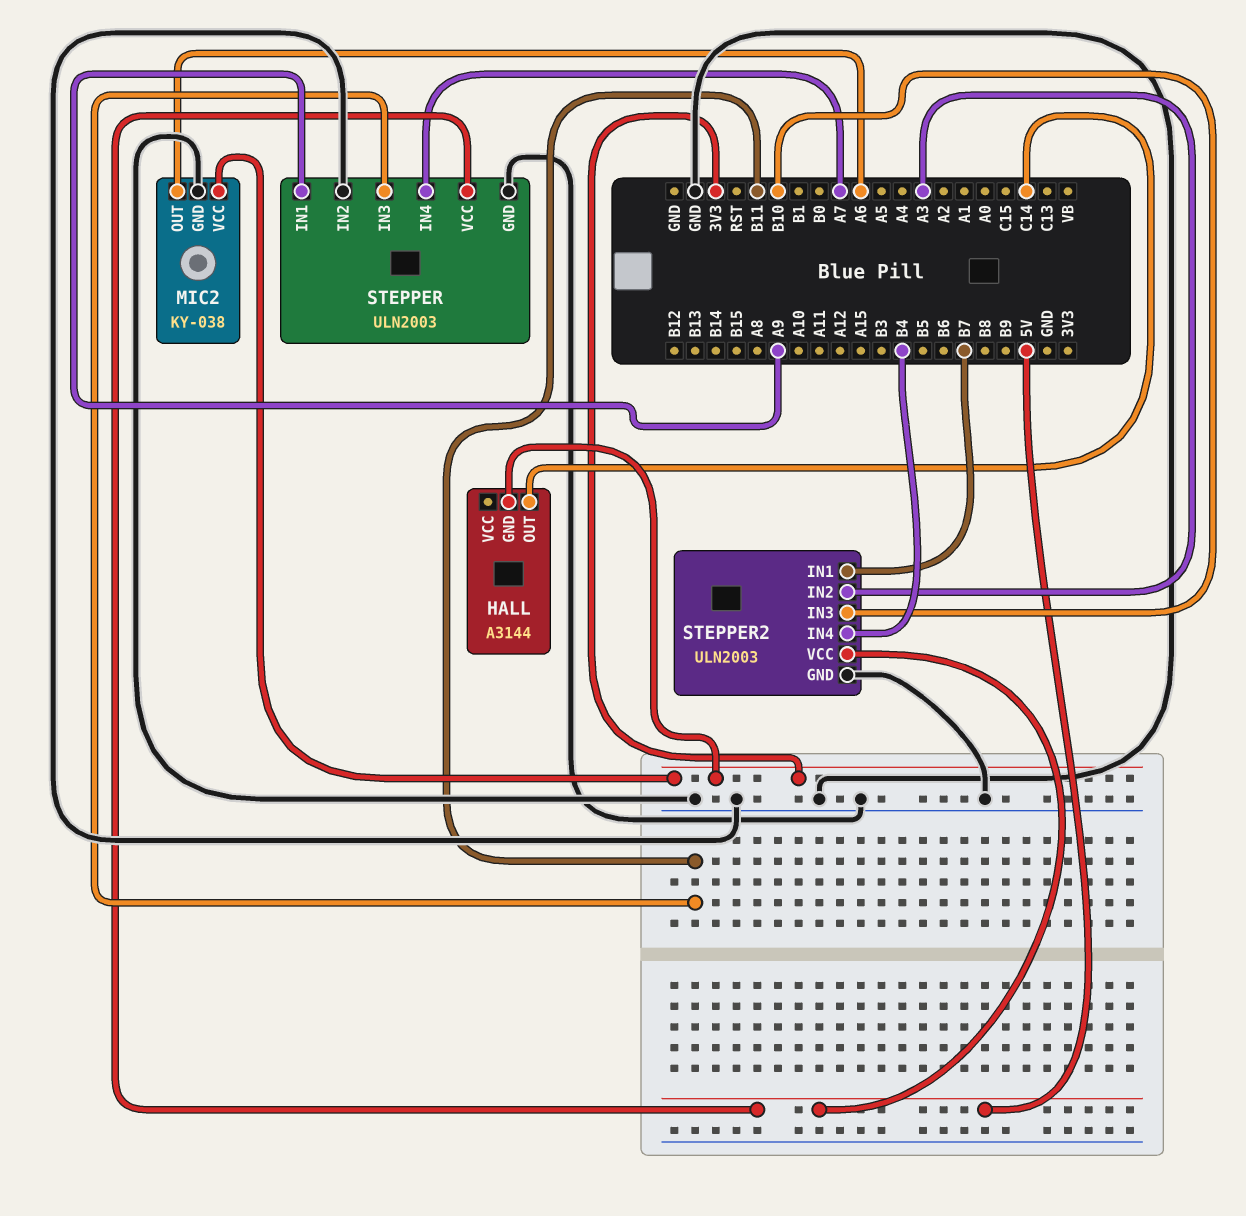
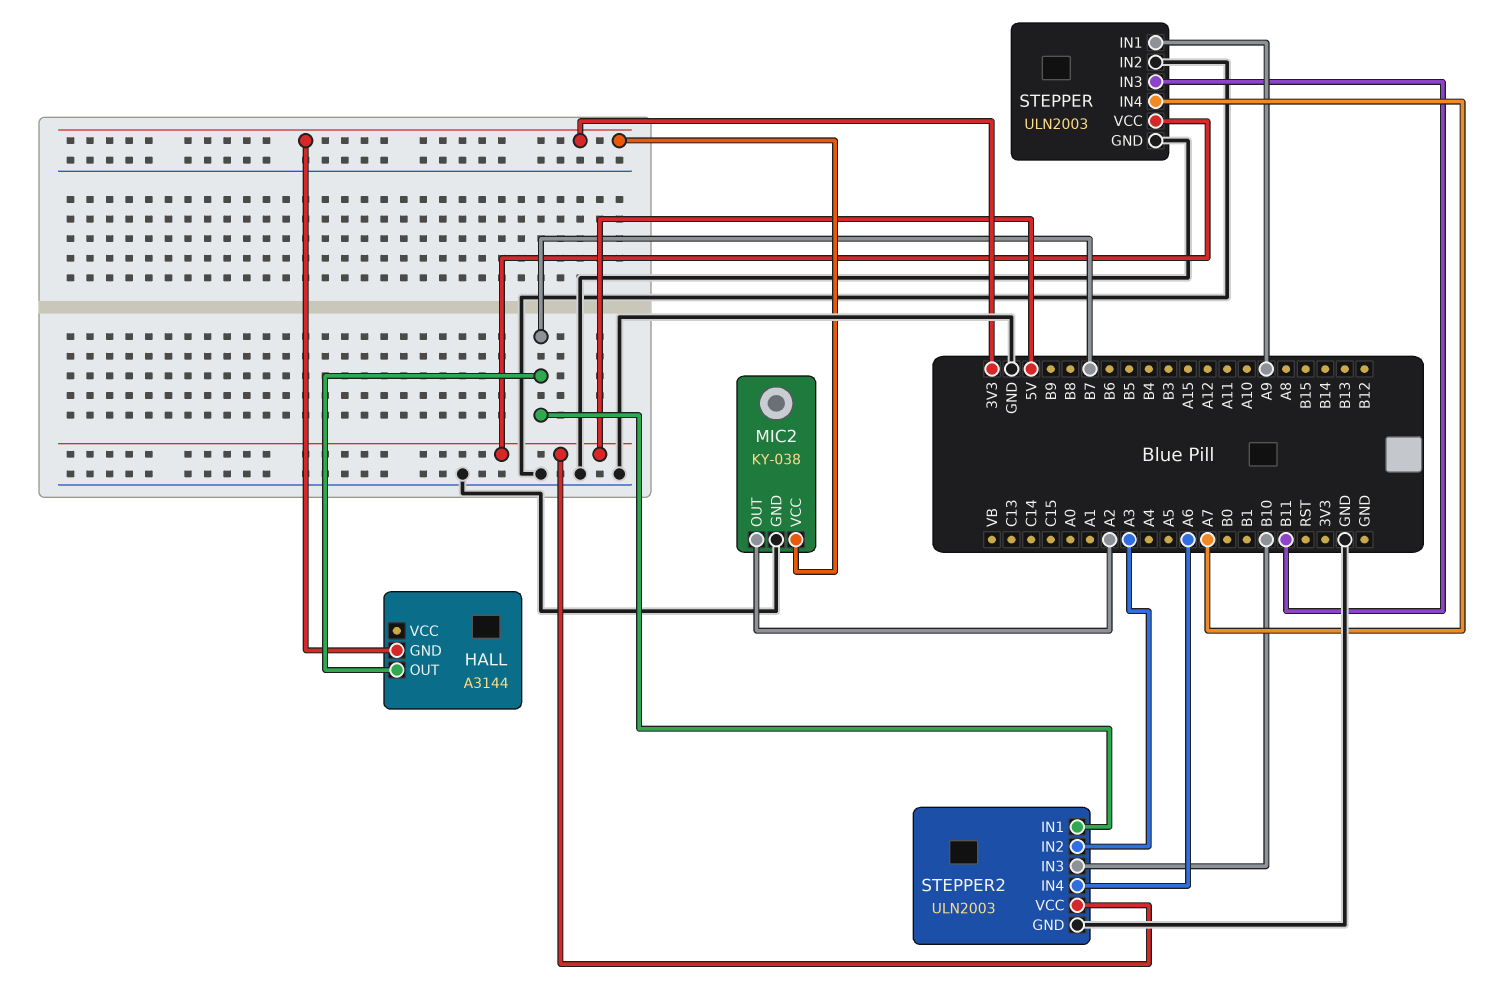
HALL pin OUT: C14 -> B7
MIC2 pin OUT: A6 -> A2
STEPPER2 pin IN4: B4 -> A6

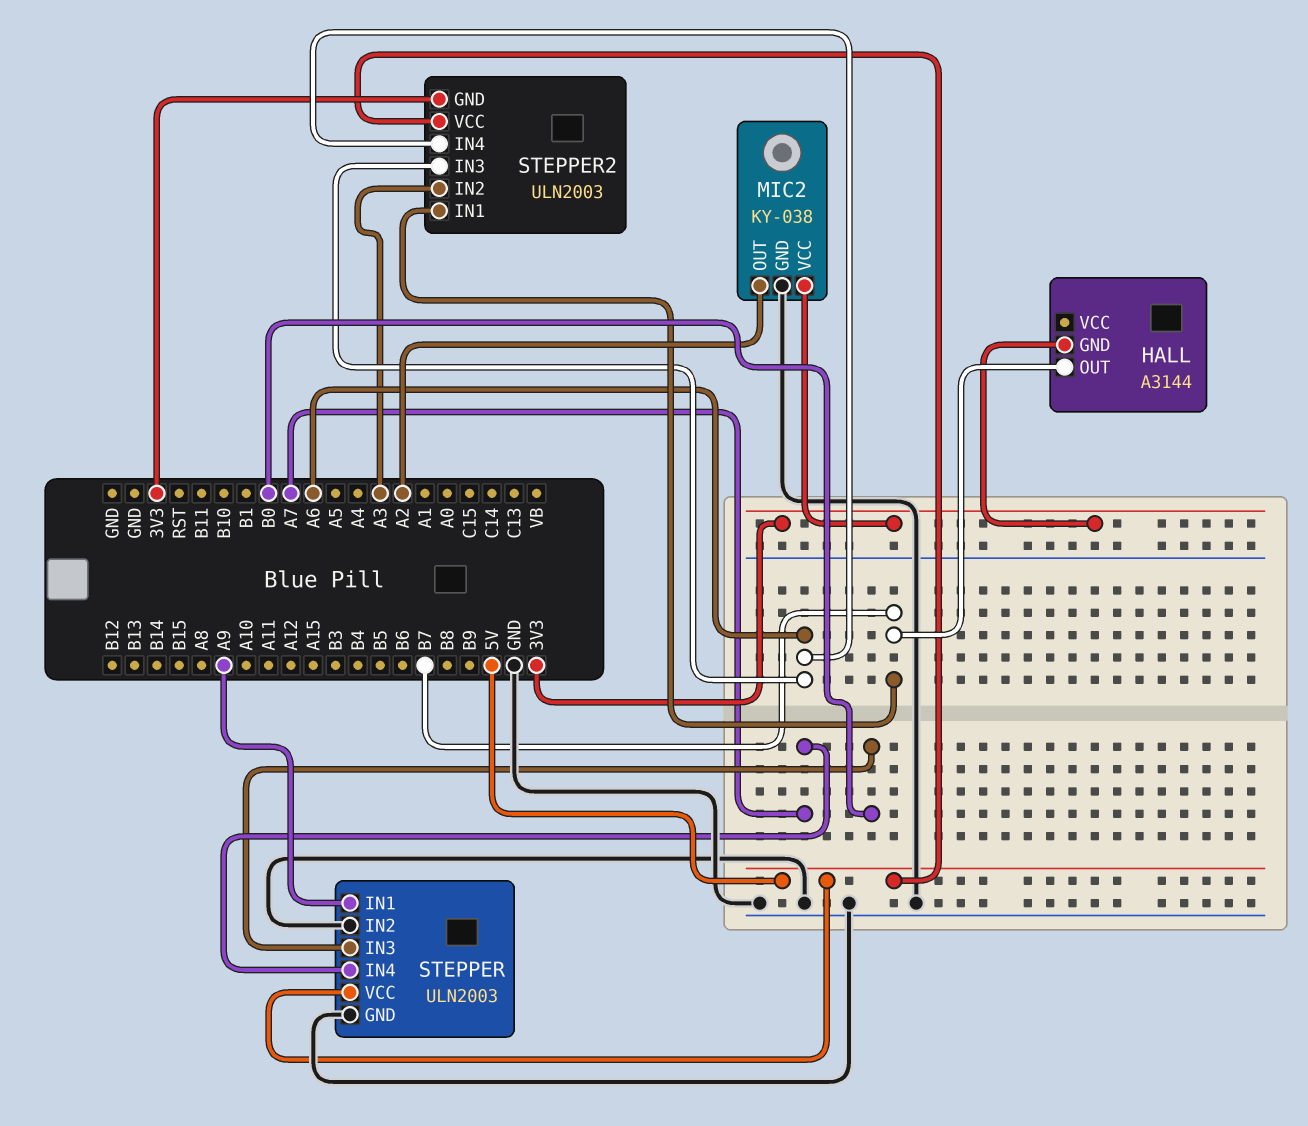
STEPPER pin IN3: B11 -> B0
STEPPER2 pin GND: GND -> 3V3
STEPPER2 pin IN3: B10 -> A6

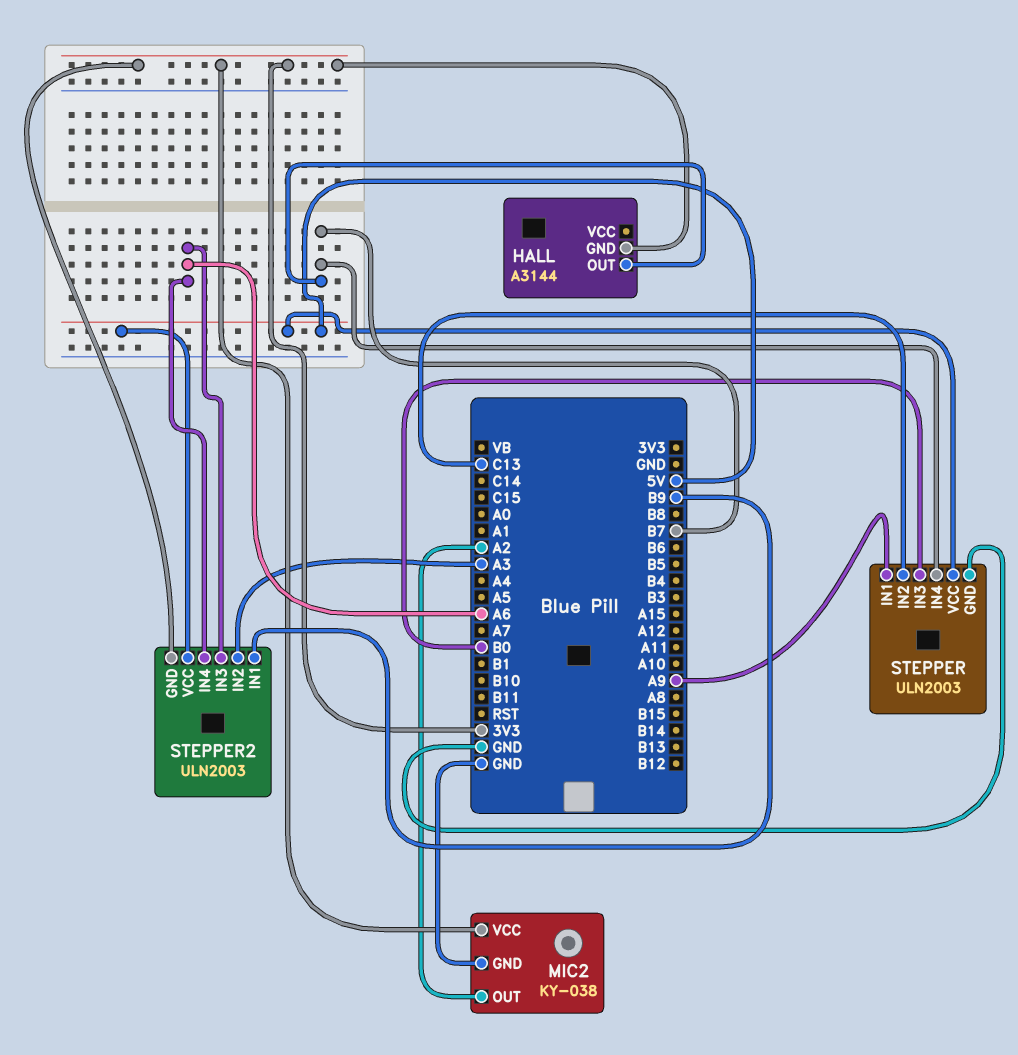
STEPPER pin IN2: GND -> C13
STEPPER pin IN4: A7 -> B7
STEPPER2 pin IN1: B7 -> B9

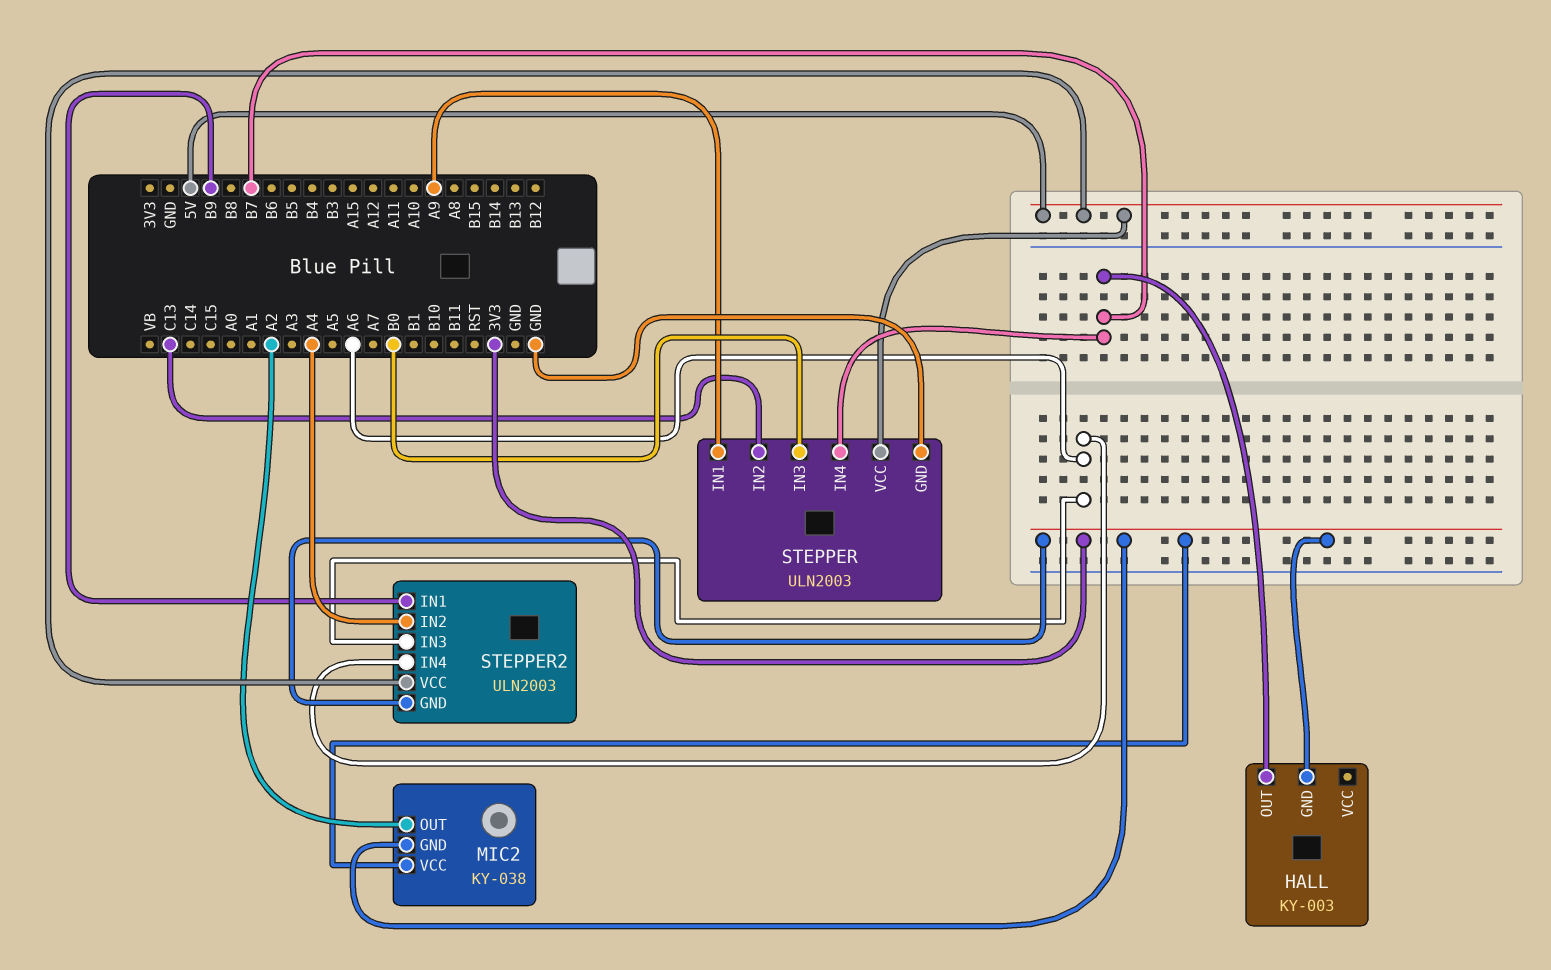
HALL: A3144 -> KY-003
MIC2 pin GND: GND -> 3V3
STEPPER2 pin IN2: A3 -> A4

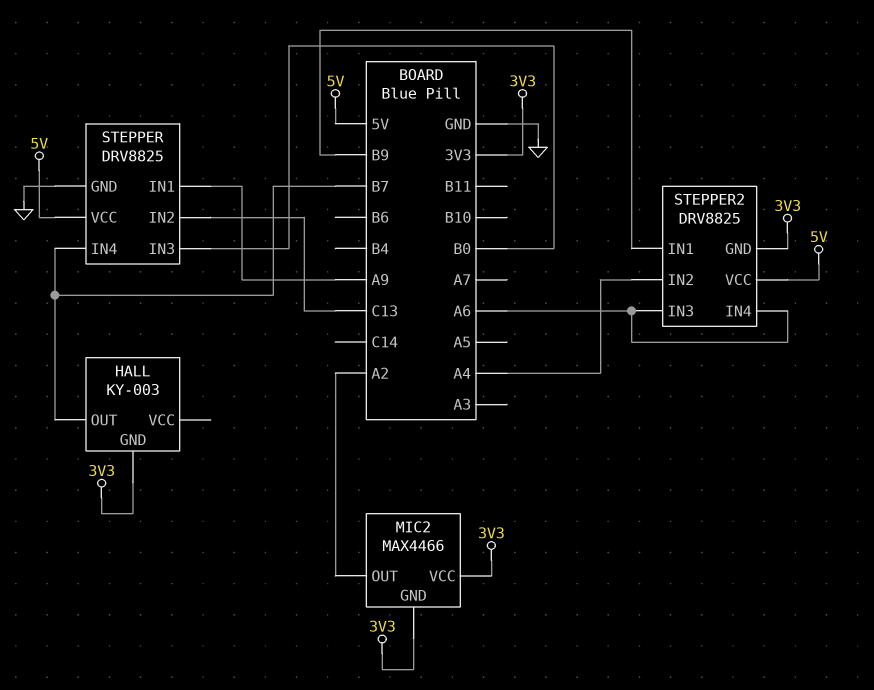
MIC2: KY-038 -> MAX4466
STEPPER: ULN2003 -> DRV8825
STEPPER2: ULN2003 -> DRV8825

